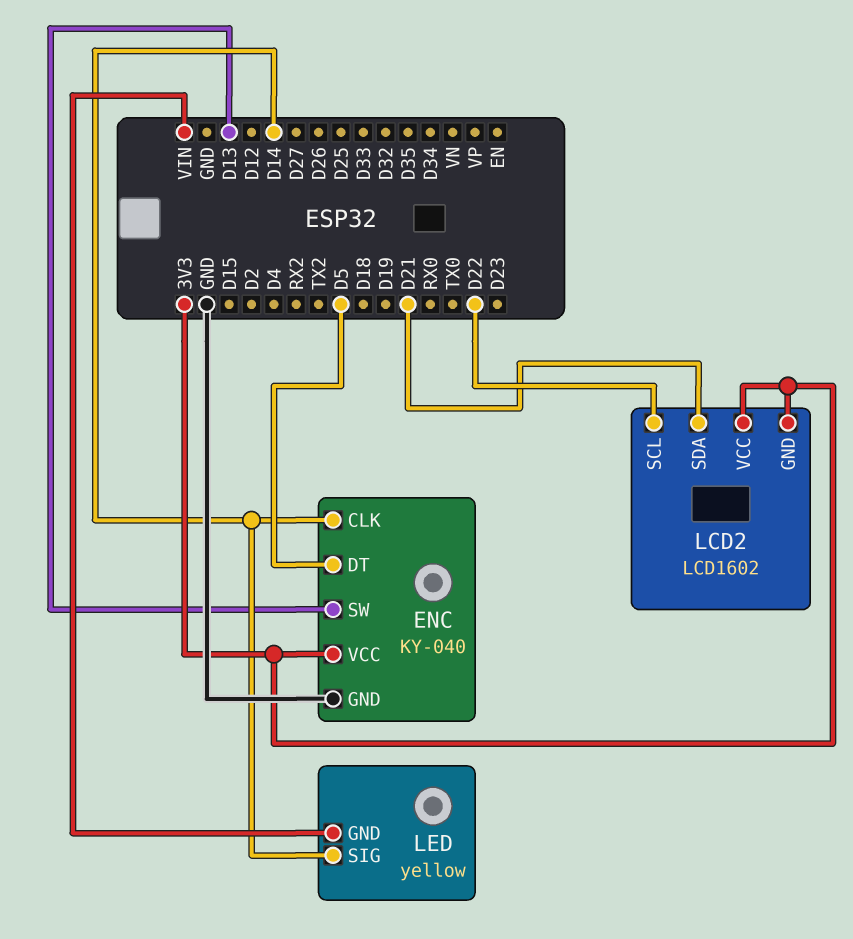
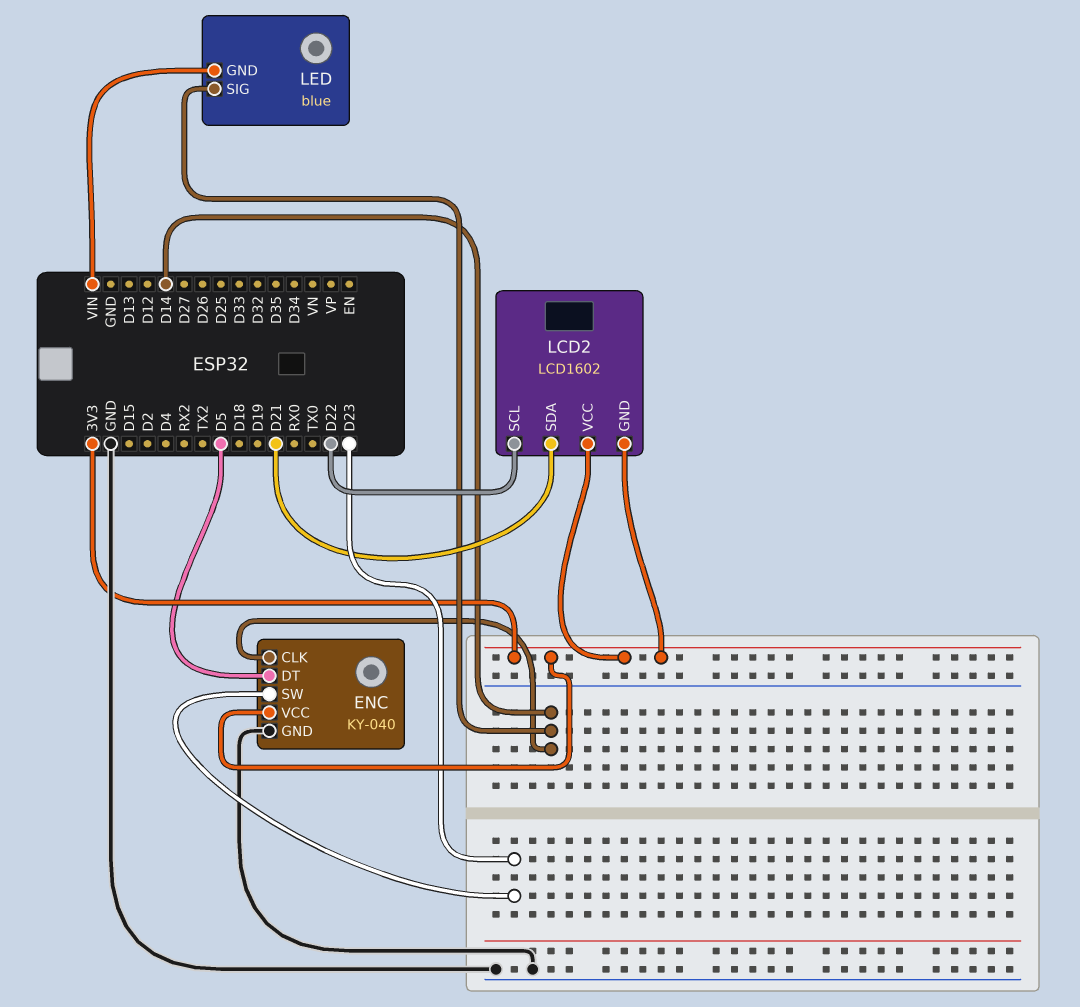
ENC pin SW: D13 -> D23
LED: yellow -> blue

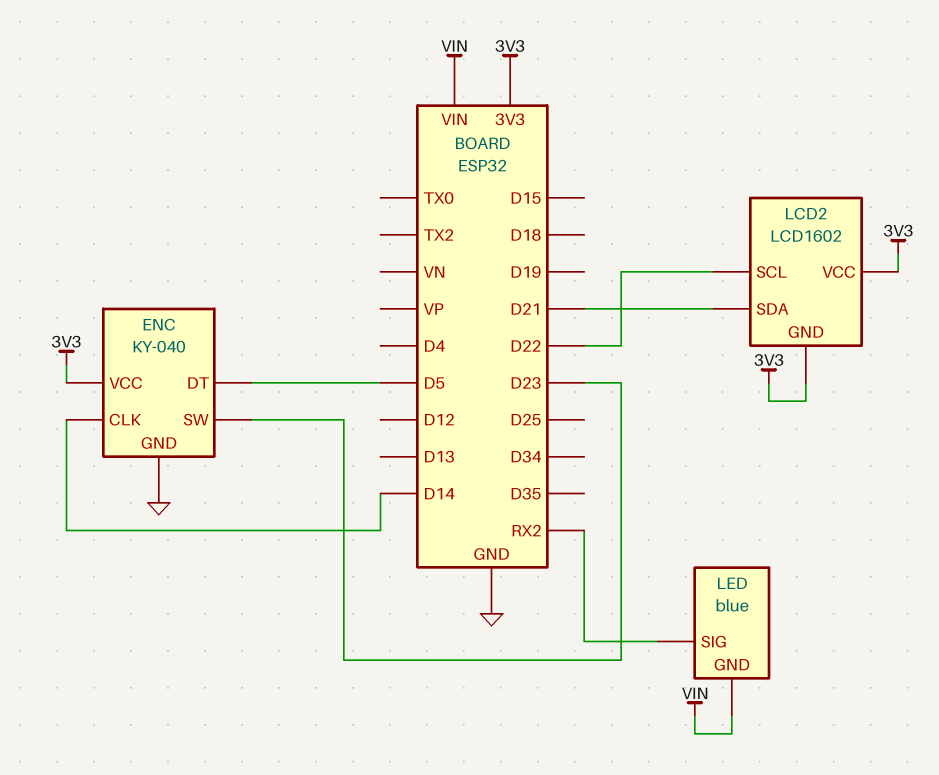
LED pin SIG: D14 -> RX2

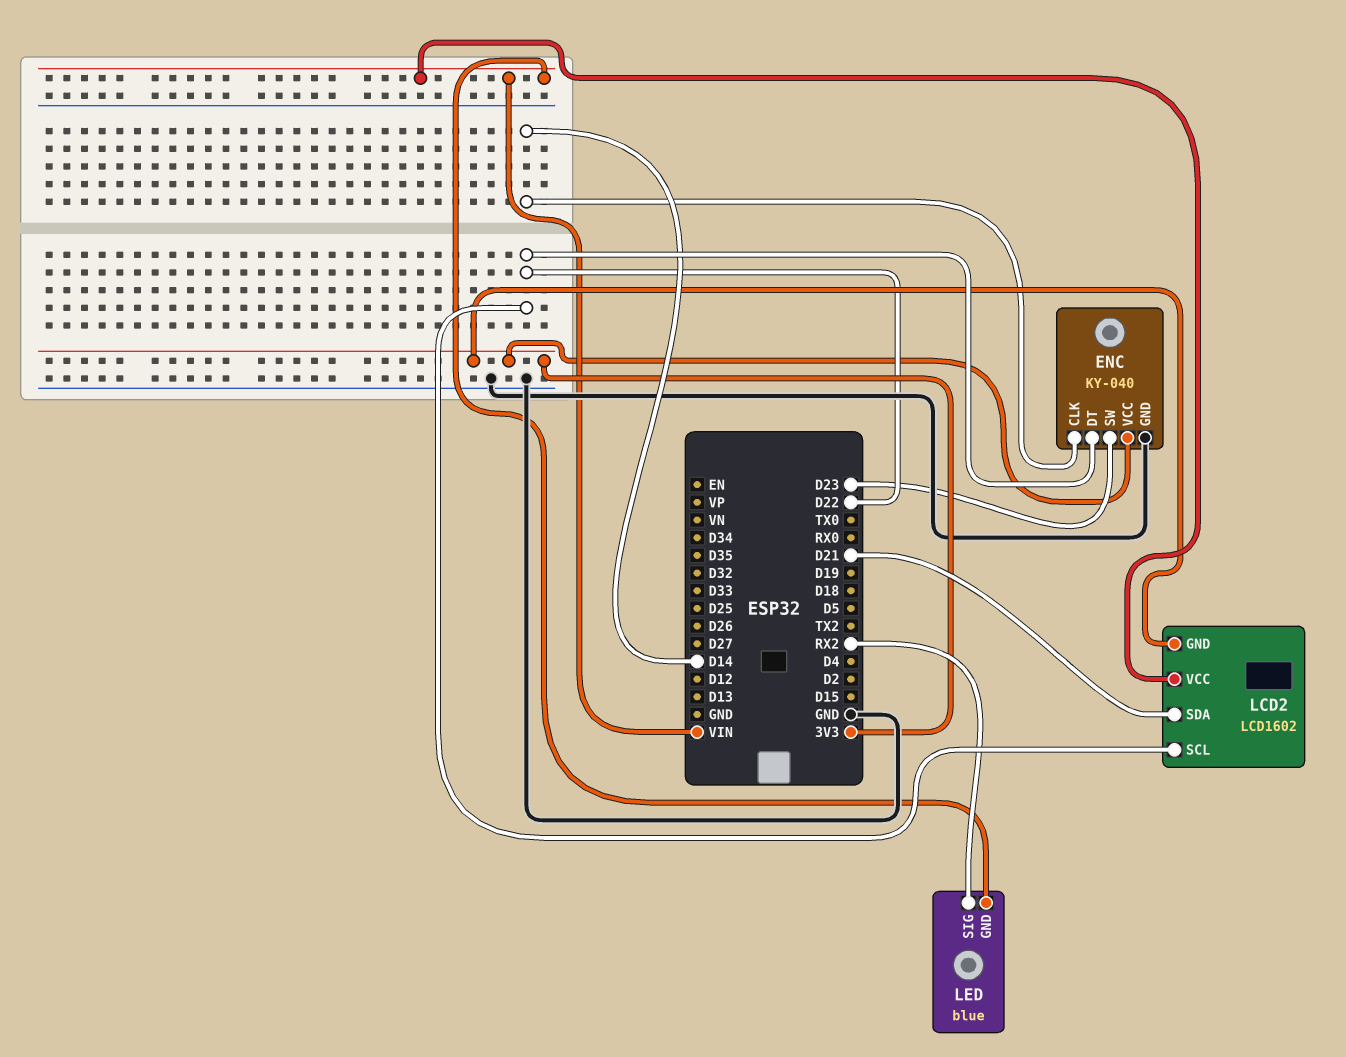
ENC pin DT: D5 -> D22
LCD2 pin VCC: 3V3 -> VIN

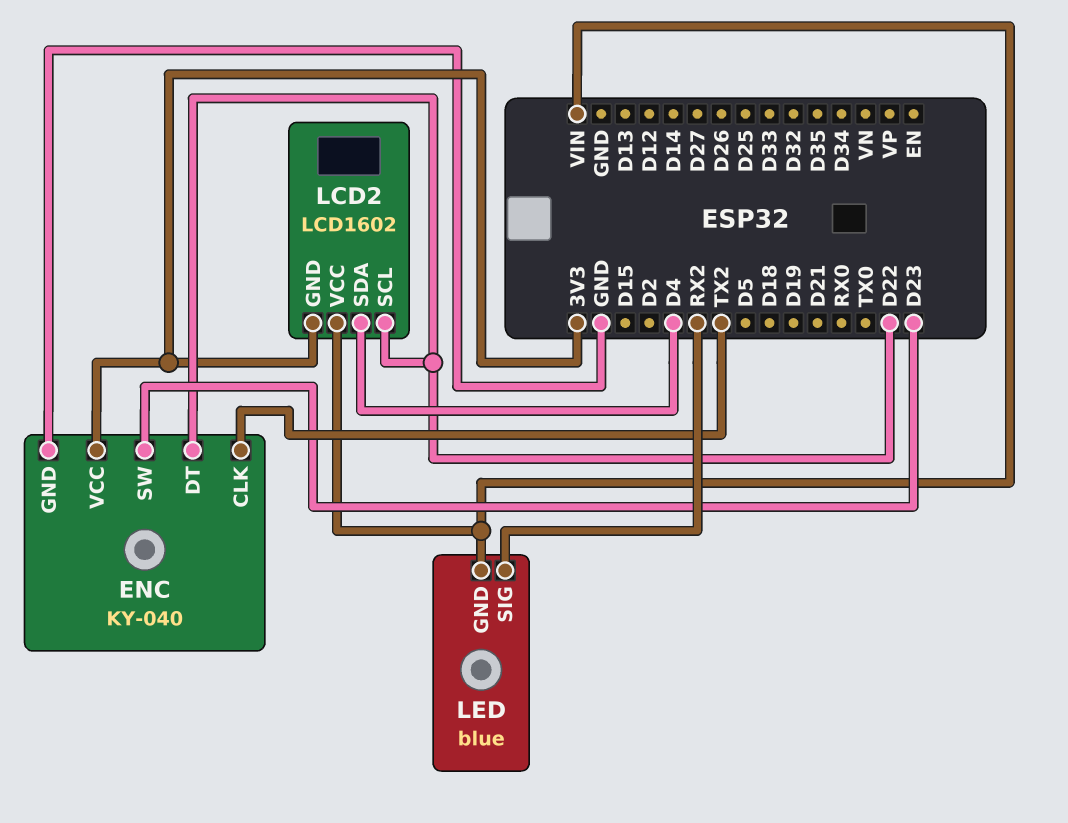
ENC pin CLK: D14 -> TX2
LCD2 pin SDA: D21 -> D4

